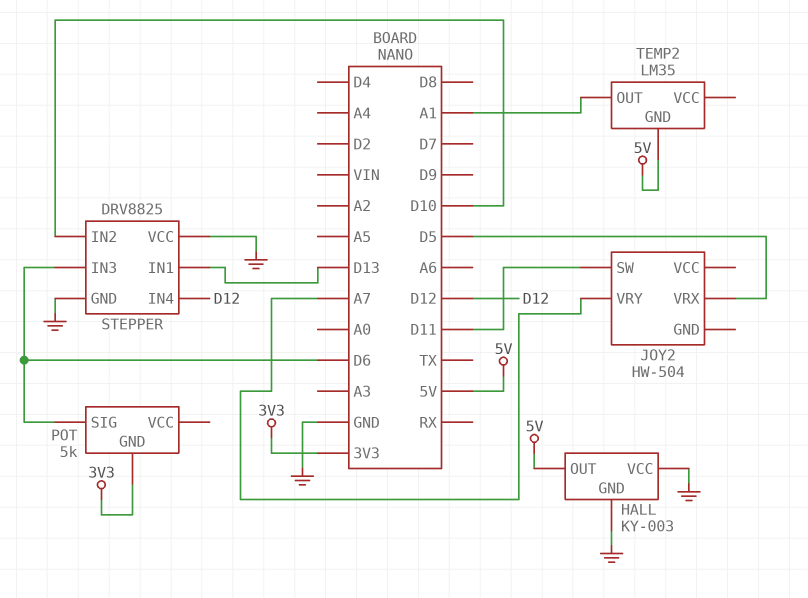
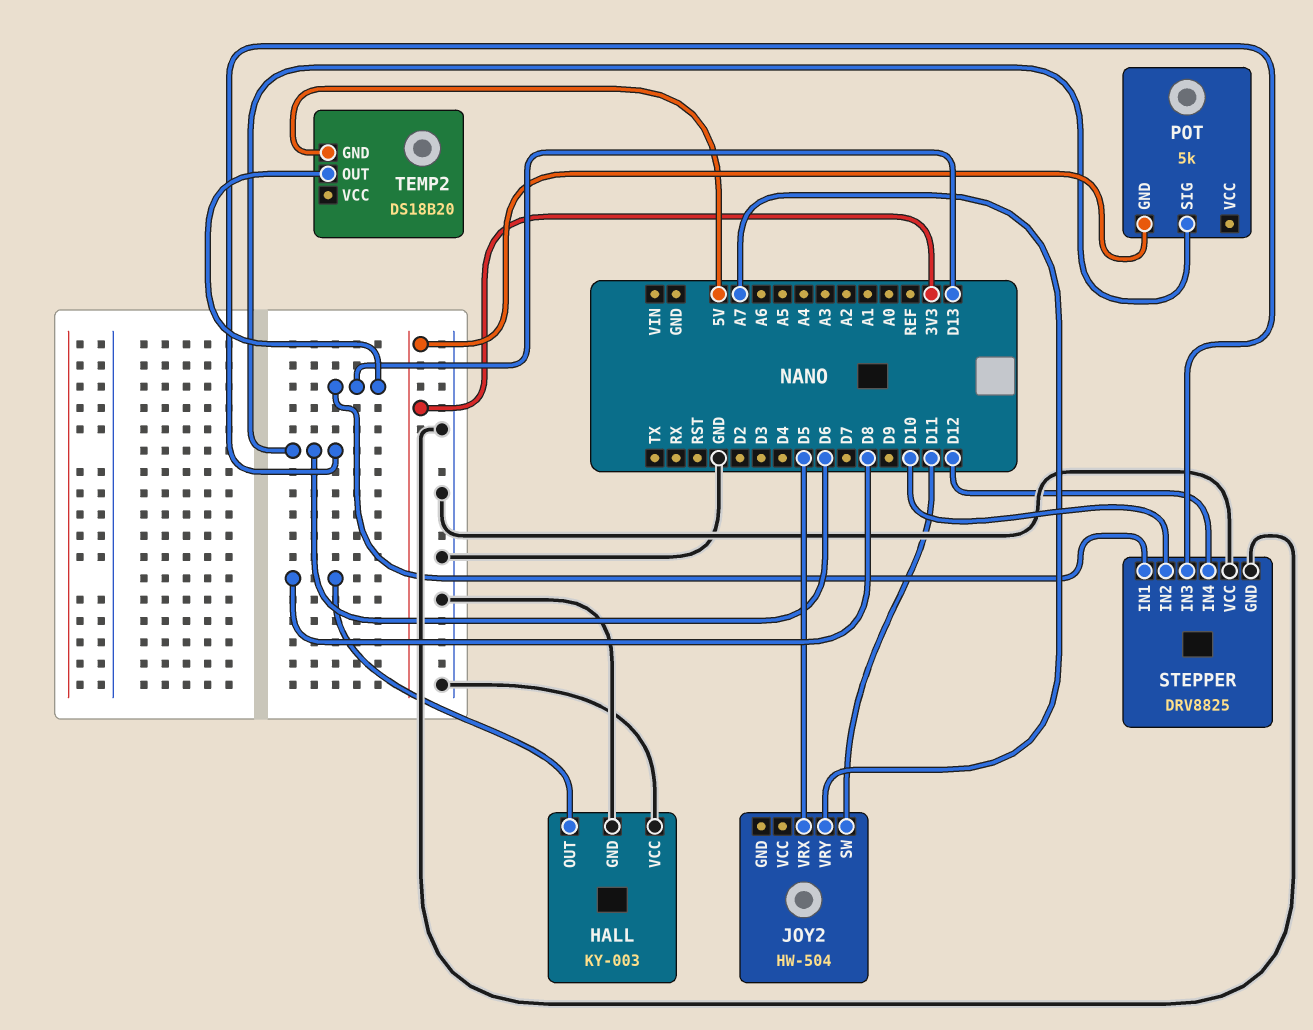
HALL pin OUT: 5V -> D8
TEMP2: LM35 -> DS18B20
TEMP2 pin OUT: A1 -> D13

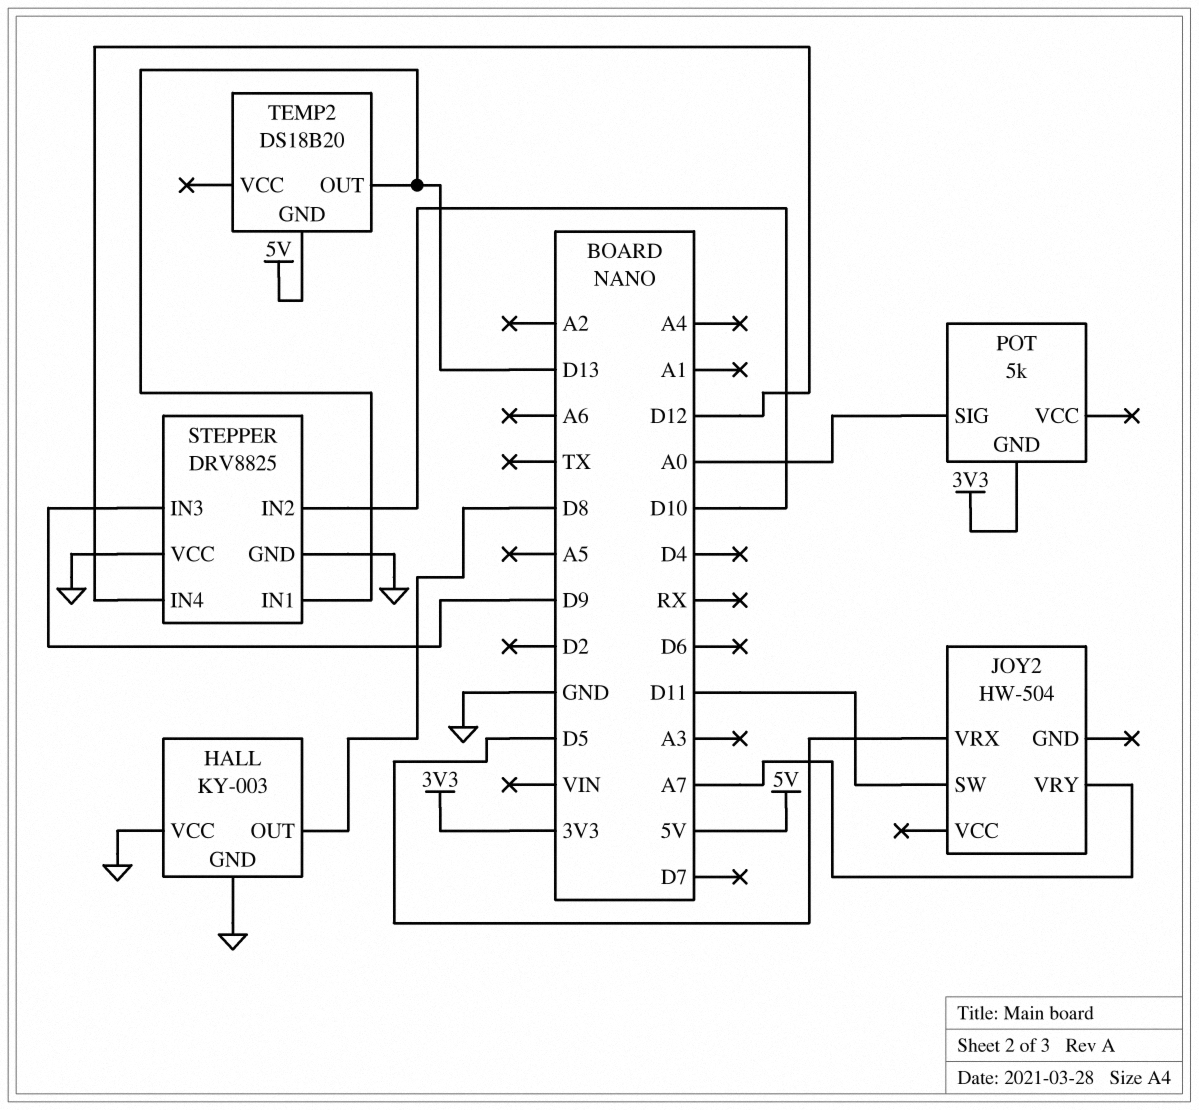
POT pin SIG: D6 -> A0
STEPPER pin IN3: D6 -> D9

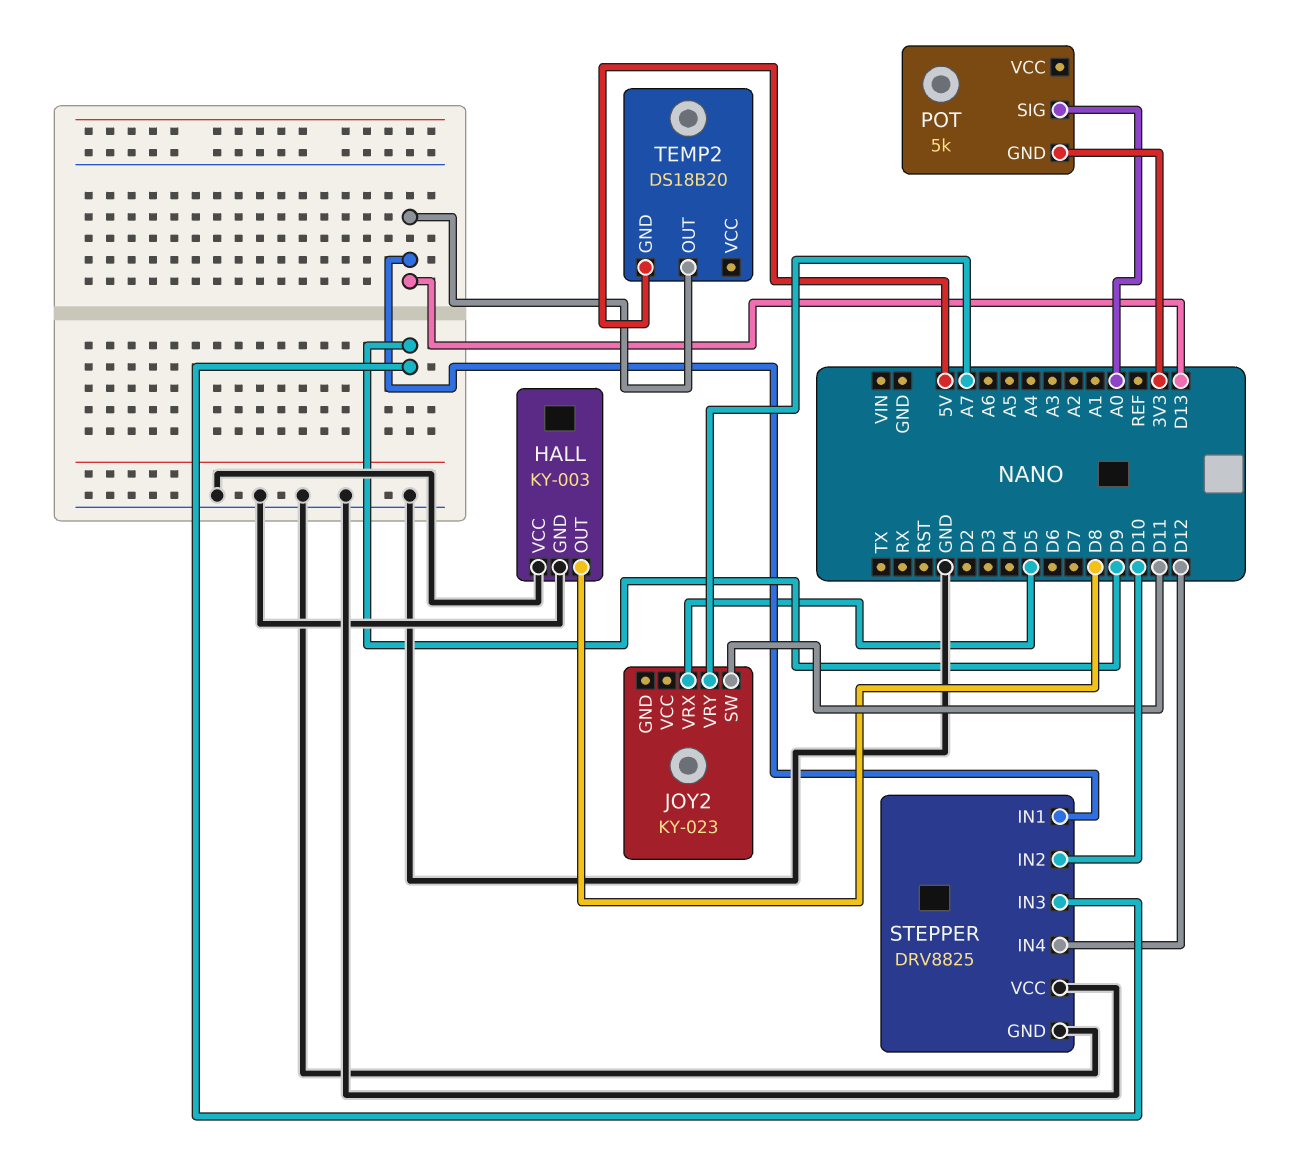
JOY2: HW-504 -> KY-023

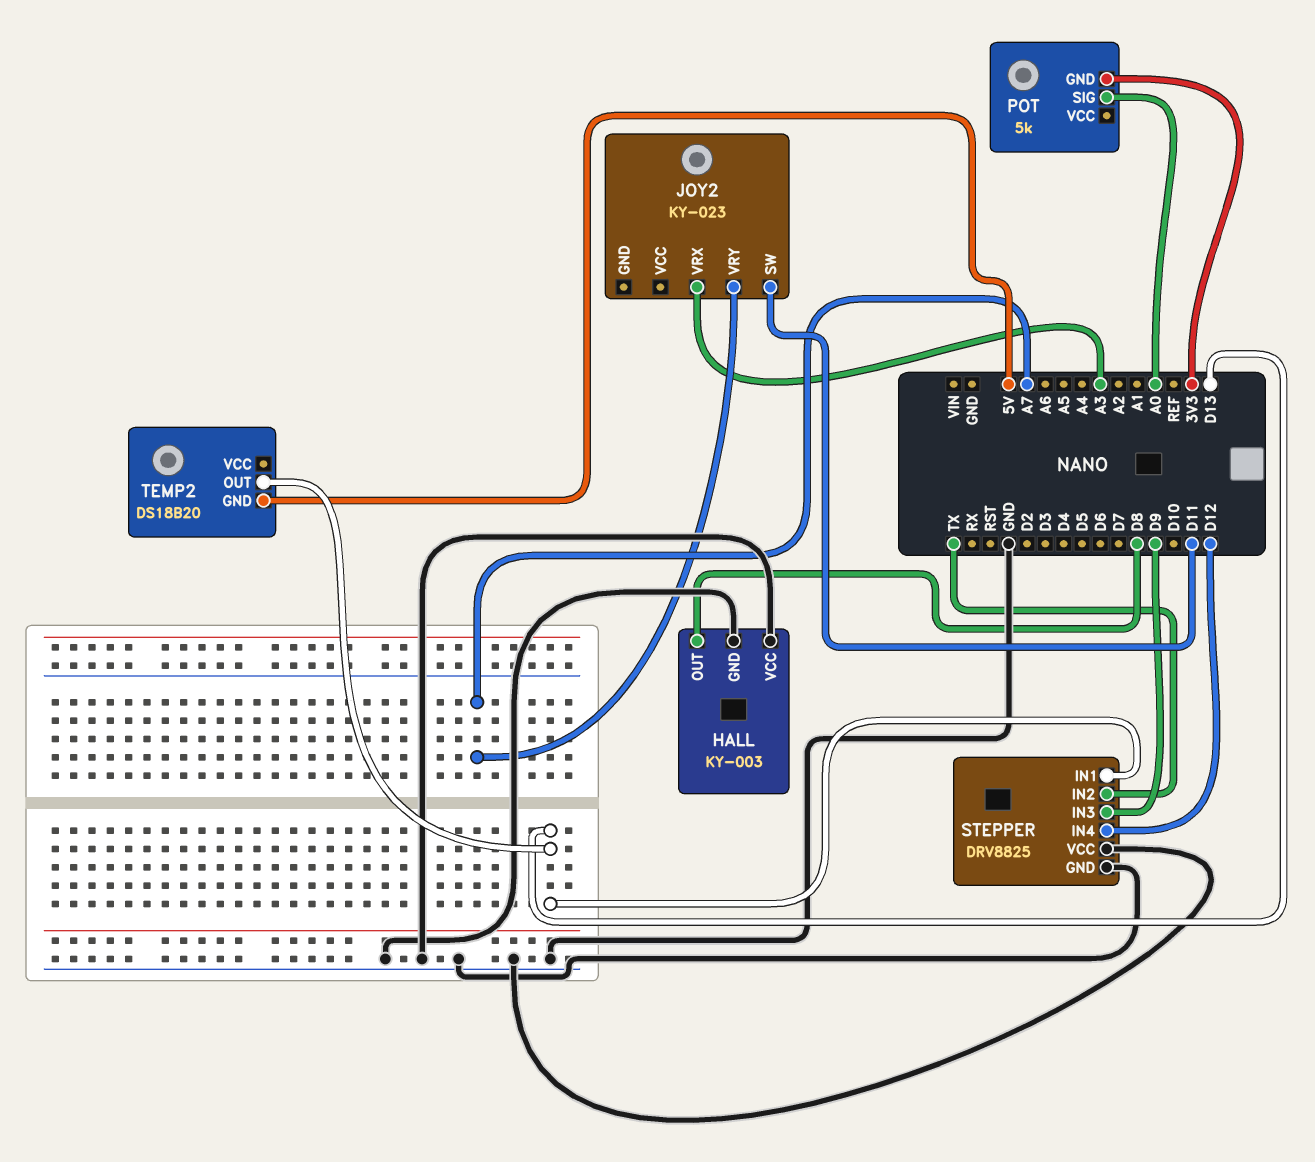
JOY2 pin VRX: D5 -> A3
STEPPER pin IN2: D10 -> TX

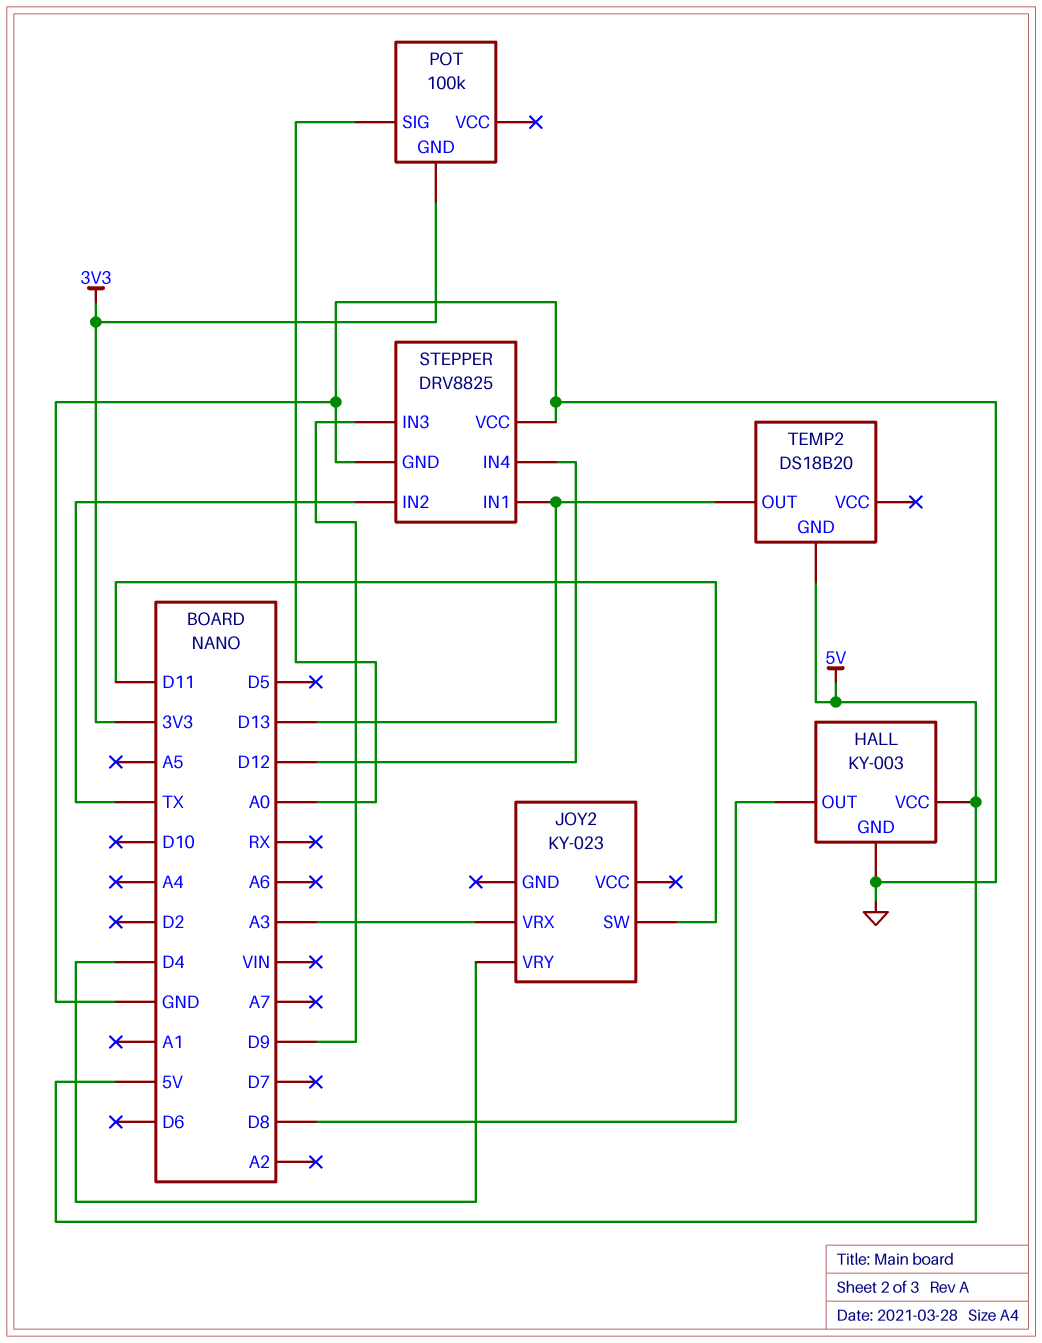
HALL pin VCC: GND -> 5V
JOY2 pin VRY: A7 -> D4
POT: 5k -> 100k

